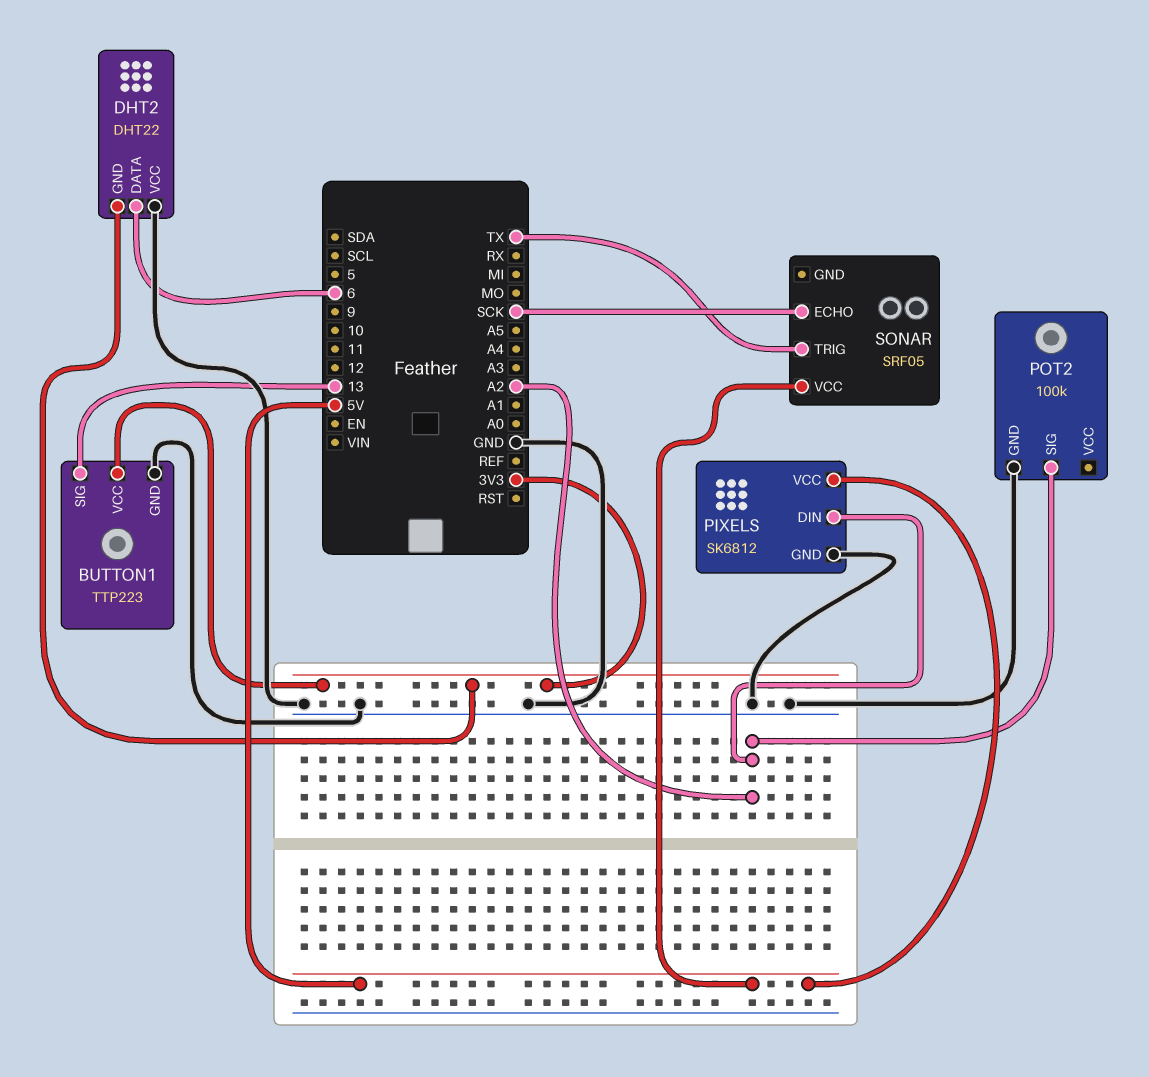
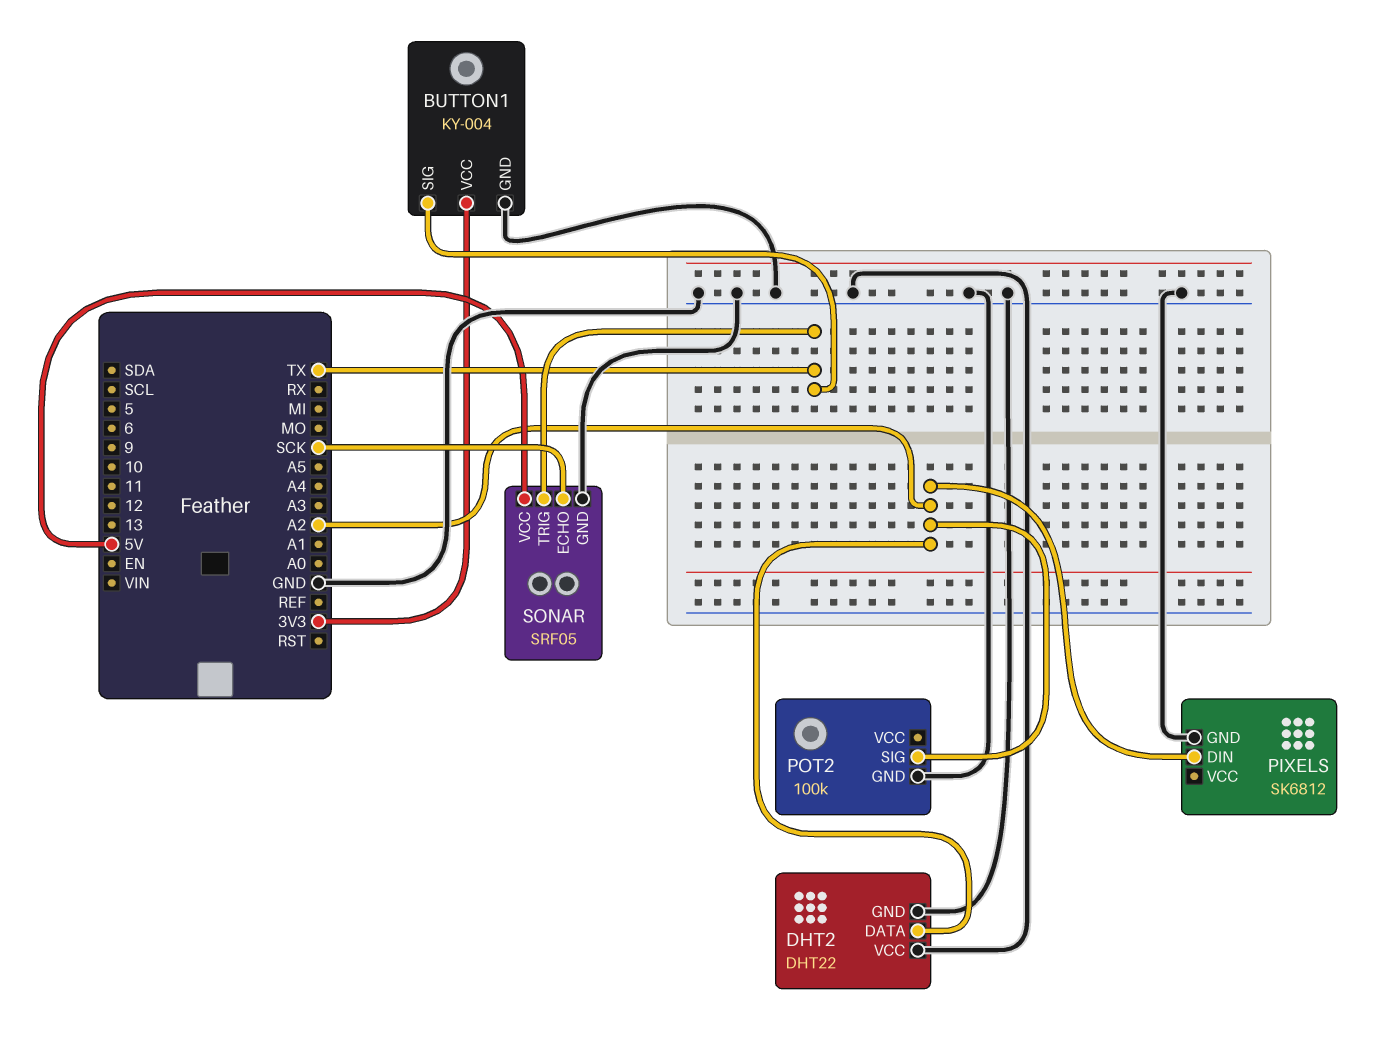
BUTTON1: TTP223 -> KY-004
BUTTON1 pin SIG: 13 -> TX
DHT2 pin DATA: 6 -> A2
DHT2 pin GND: 3V3 -> GND
PIXELS pin VCC: 5V -> none
SONAR pin GND: none -> GND

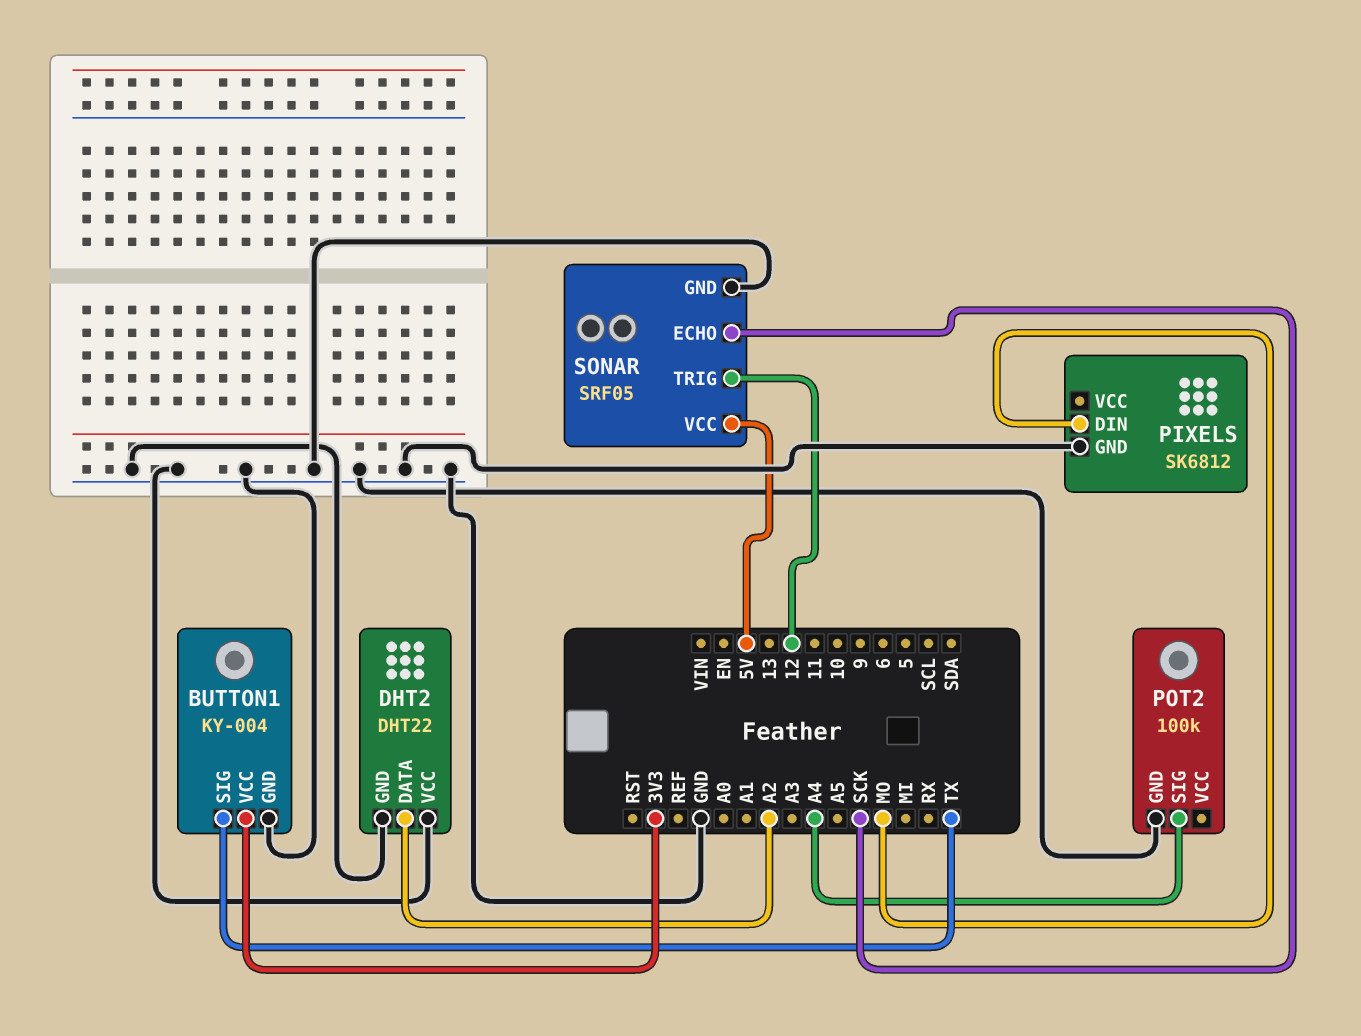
PIXELS pin DIN: A2 -> MO
POT2 pin SIG: A2 -> A4
SONAR pin TRIG: TX -> 12

